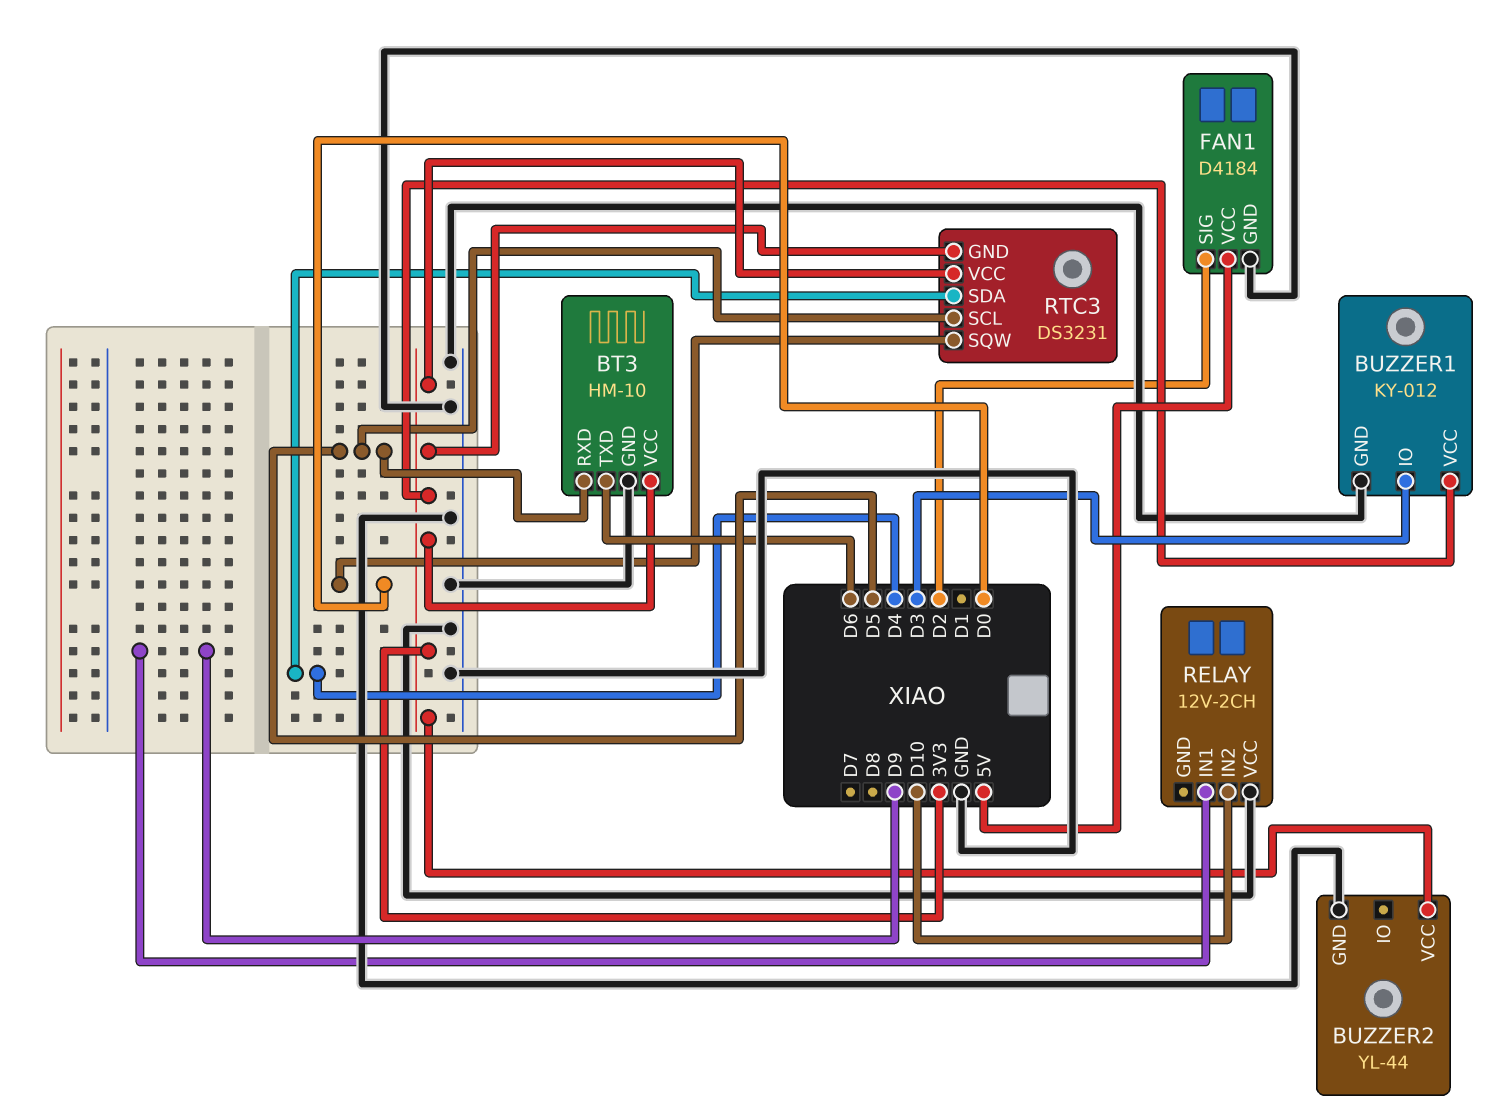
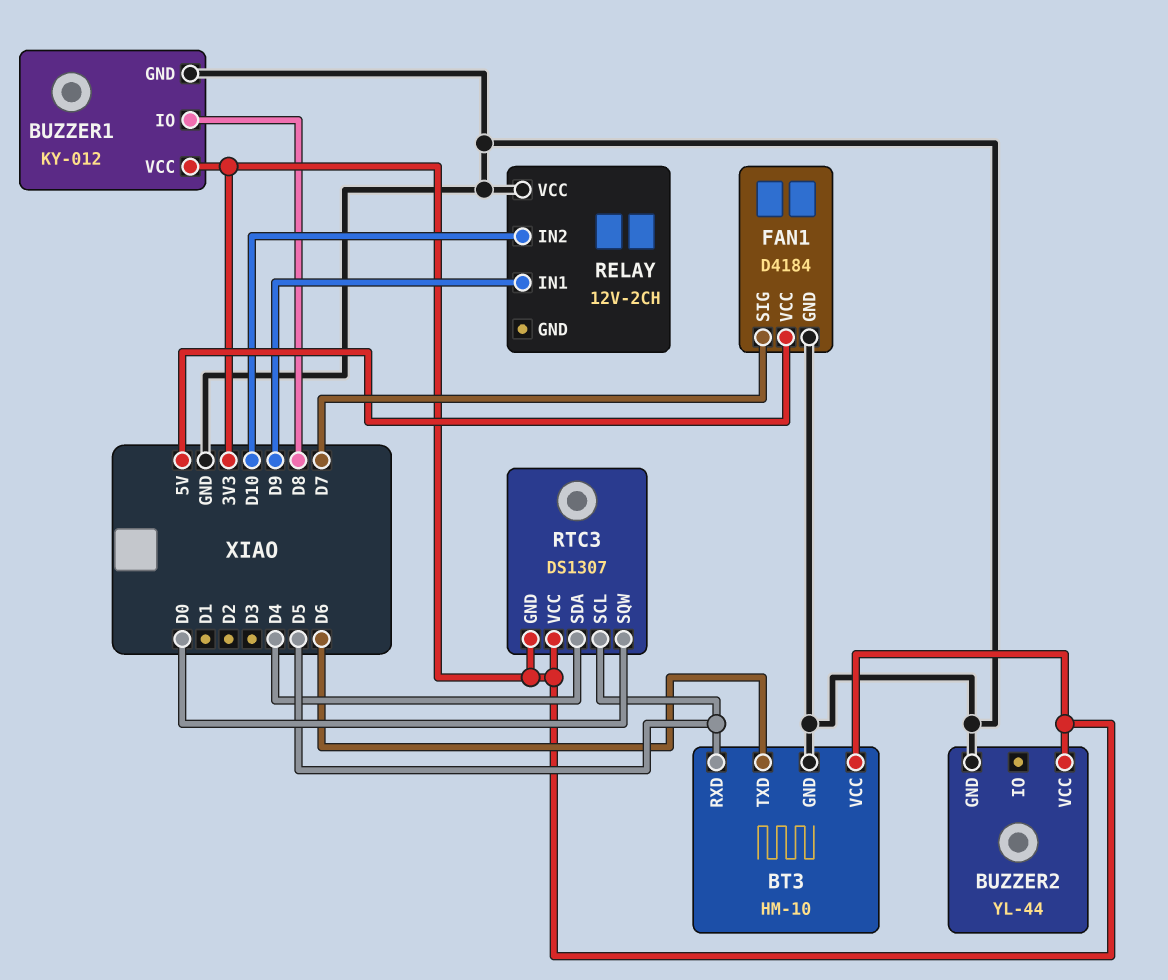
BUZZER1 pin IO: D3 -> D8
FAN1 pin SIG: D2 -> D7
RTC3: DS3231 -> DS1307

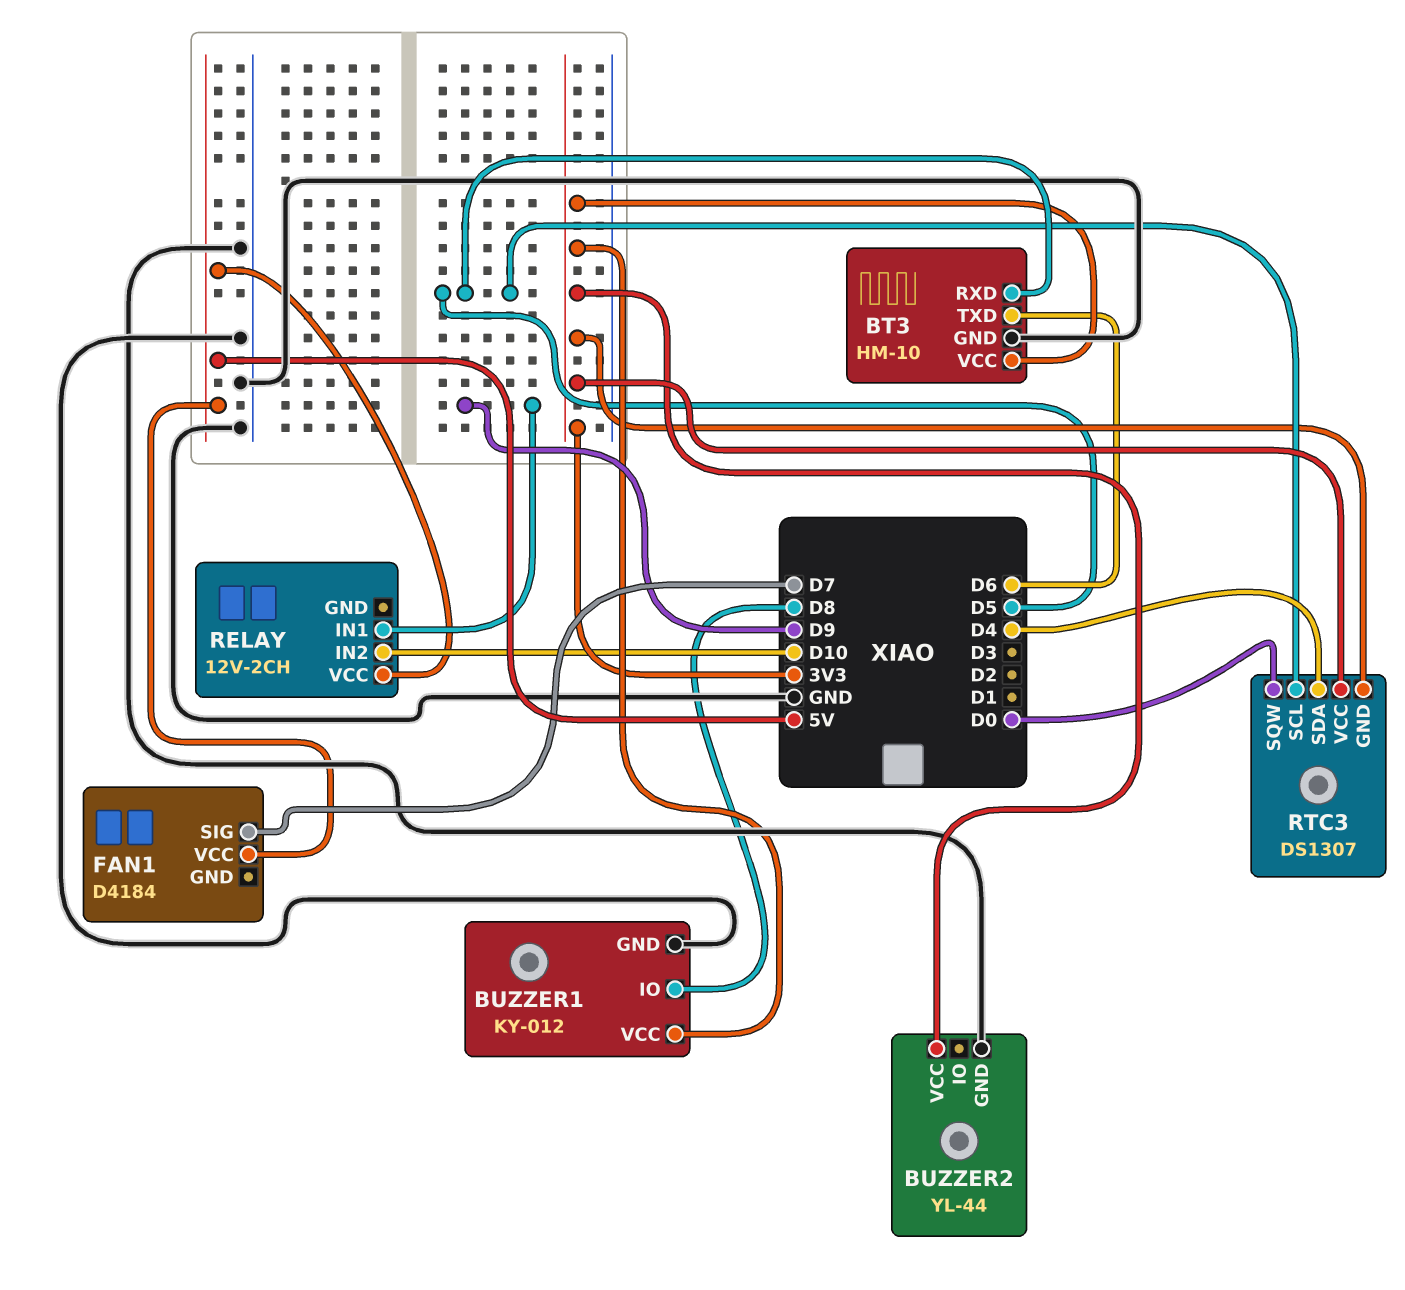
FAN1 pin GND: GND -> none
RELAY pin VCC: GND -> 5V

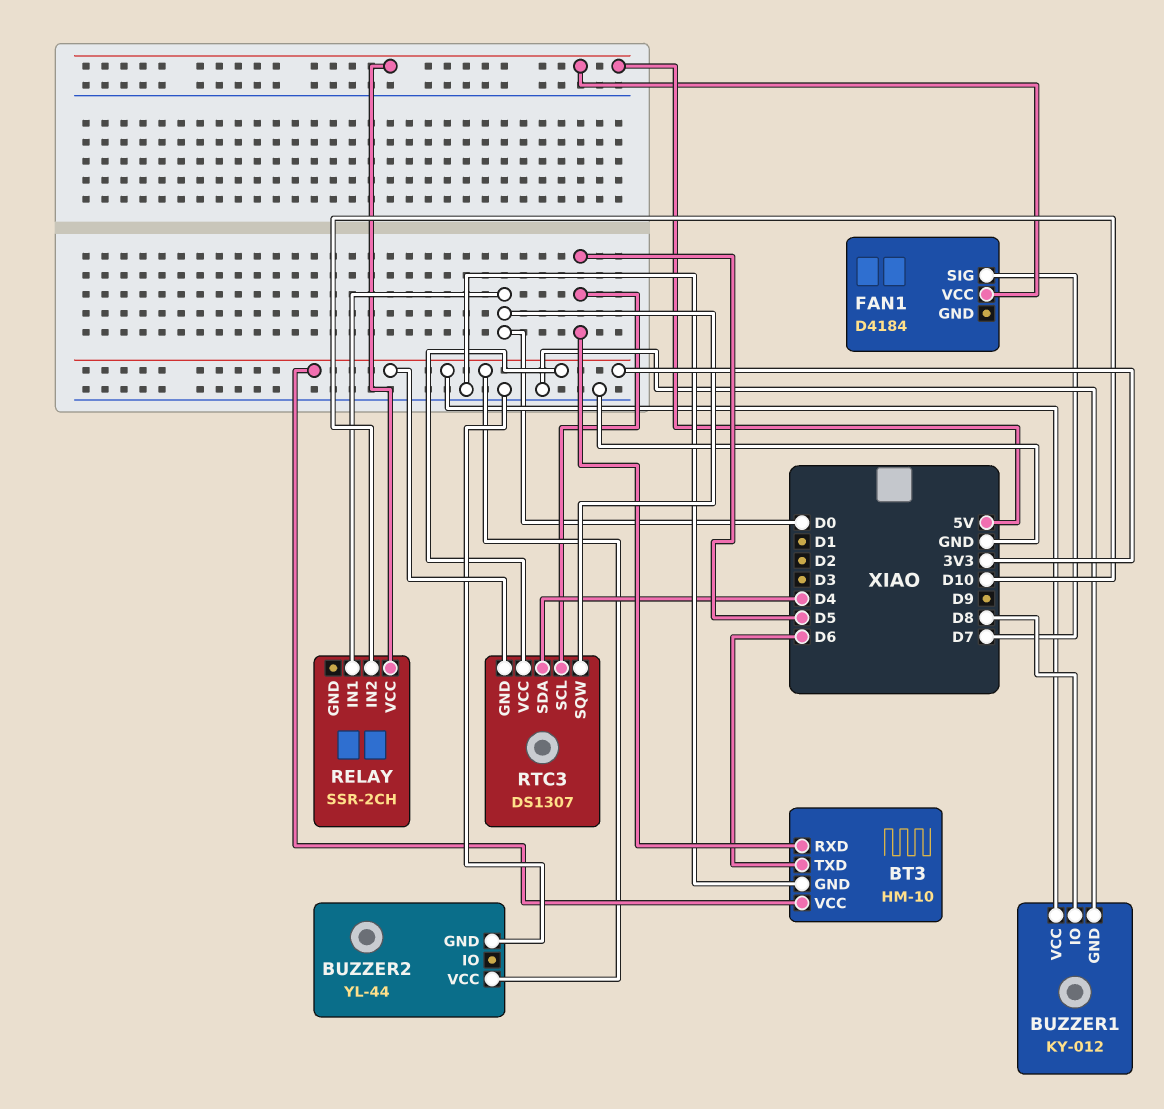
RELAY: 12V-2CH -> SSR-2CH
RELAY pin IN1: D9 -> D0

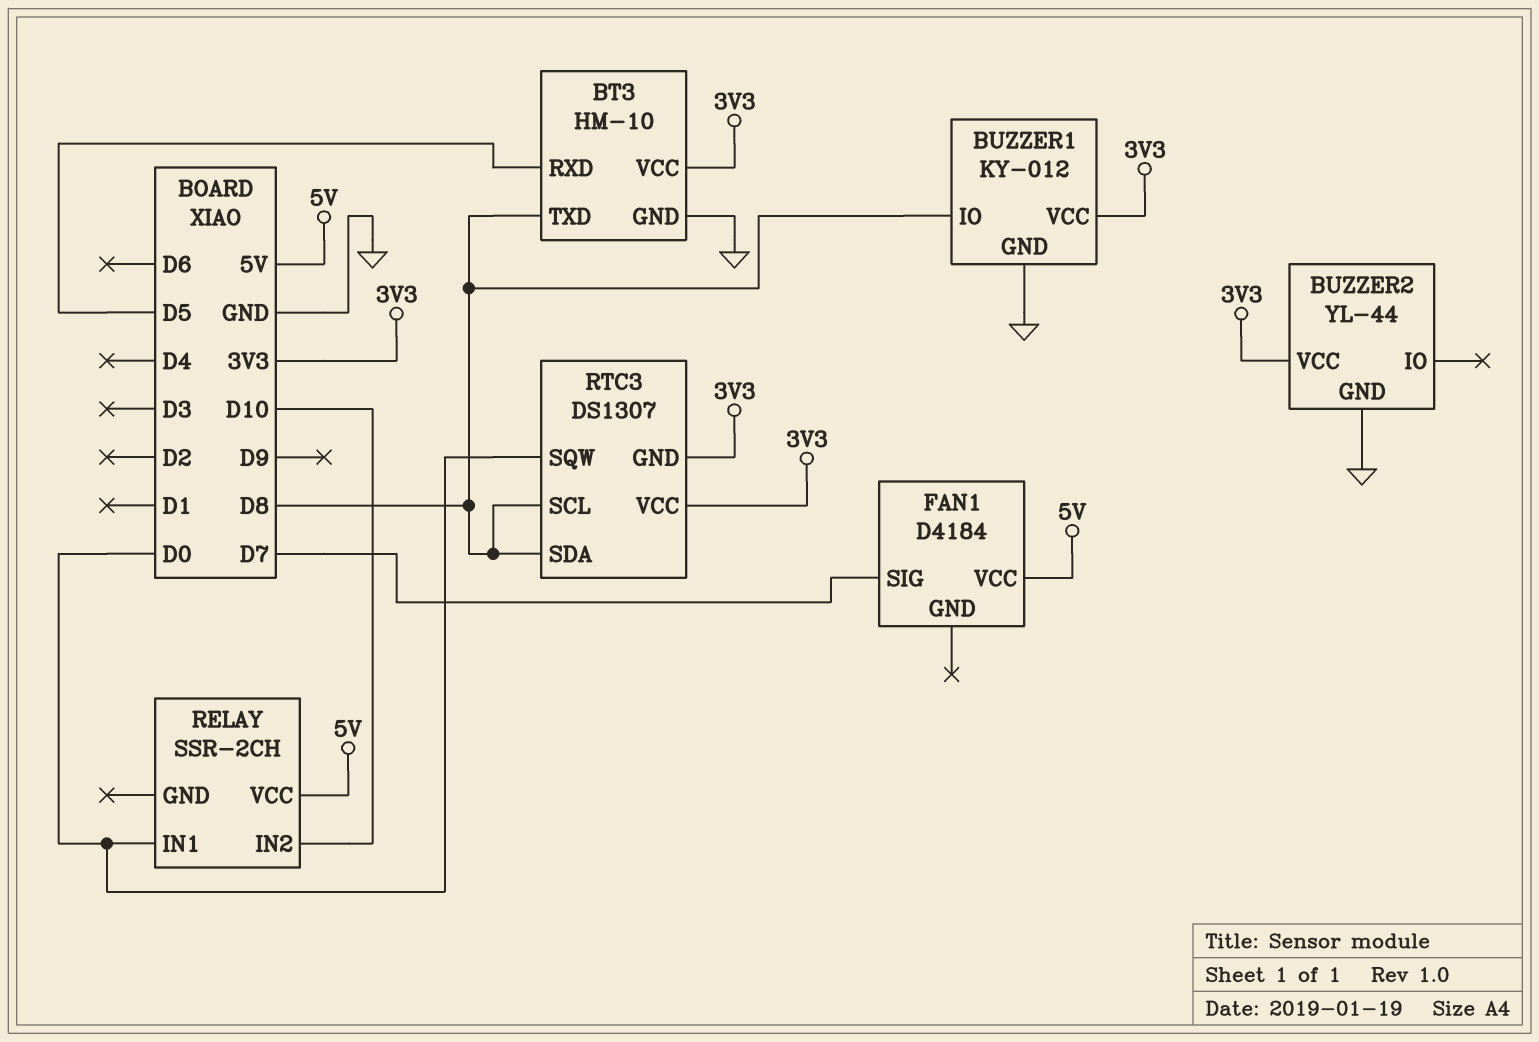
BT3 pin TXD: D6 -> D8
RTC3 pin SCL: D5 -> D8
RTC3 pin SDA: D4 -> D8

